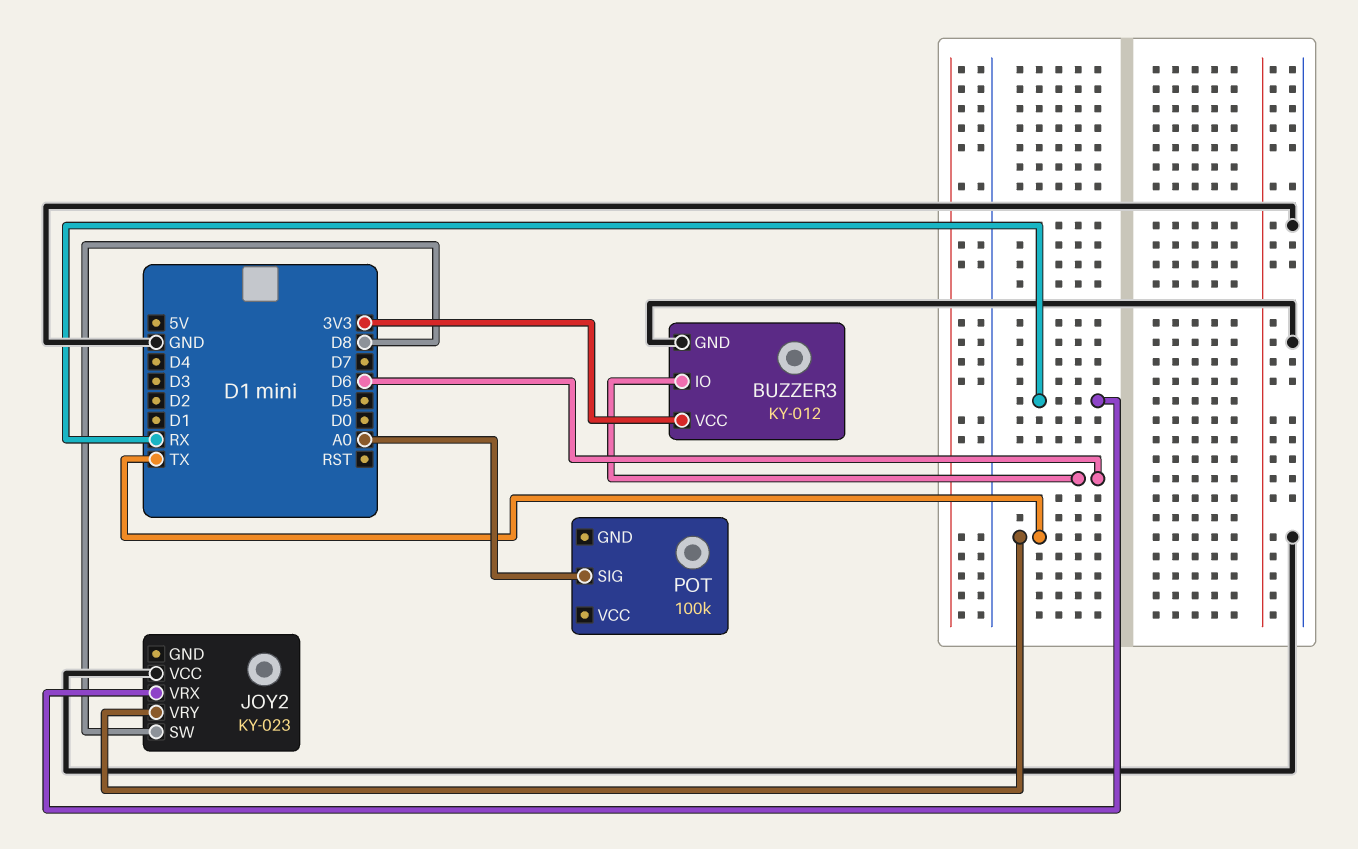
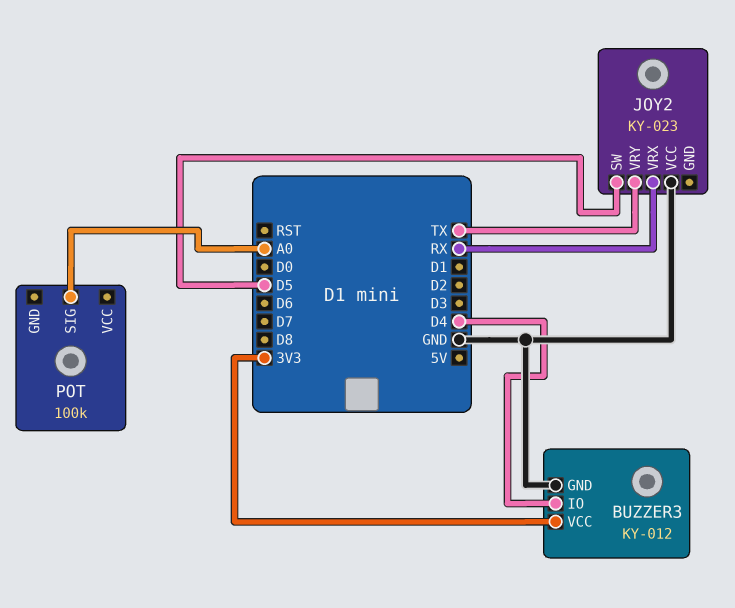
BUZZER3 pin IO: D6 -> D4
JOY2 pin SW: D8 -> D5

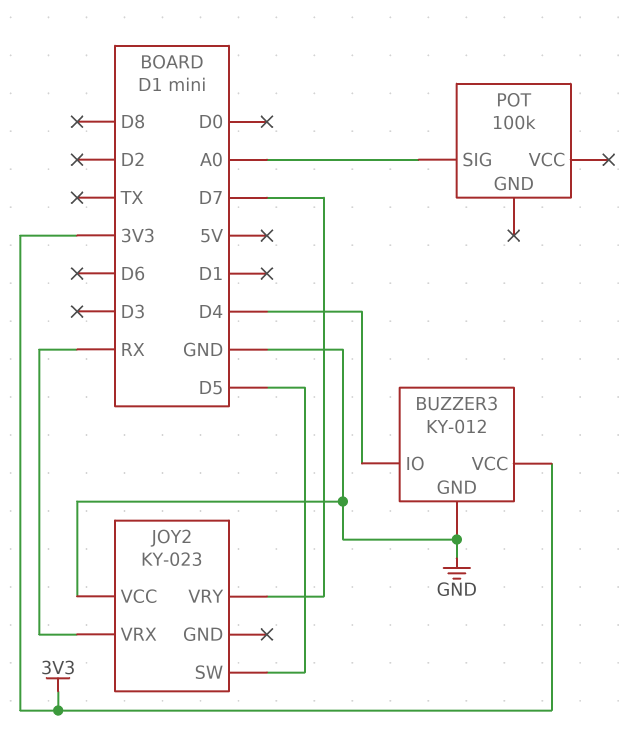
JOY2 pin VRY: TX -> D7

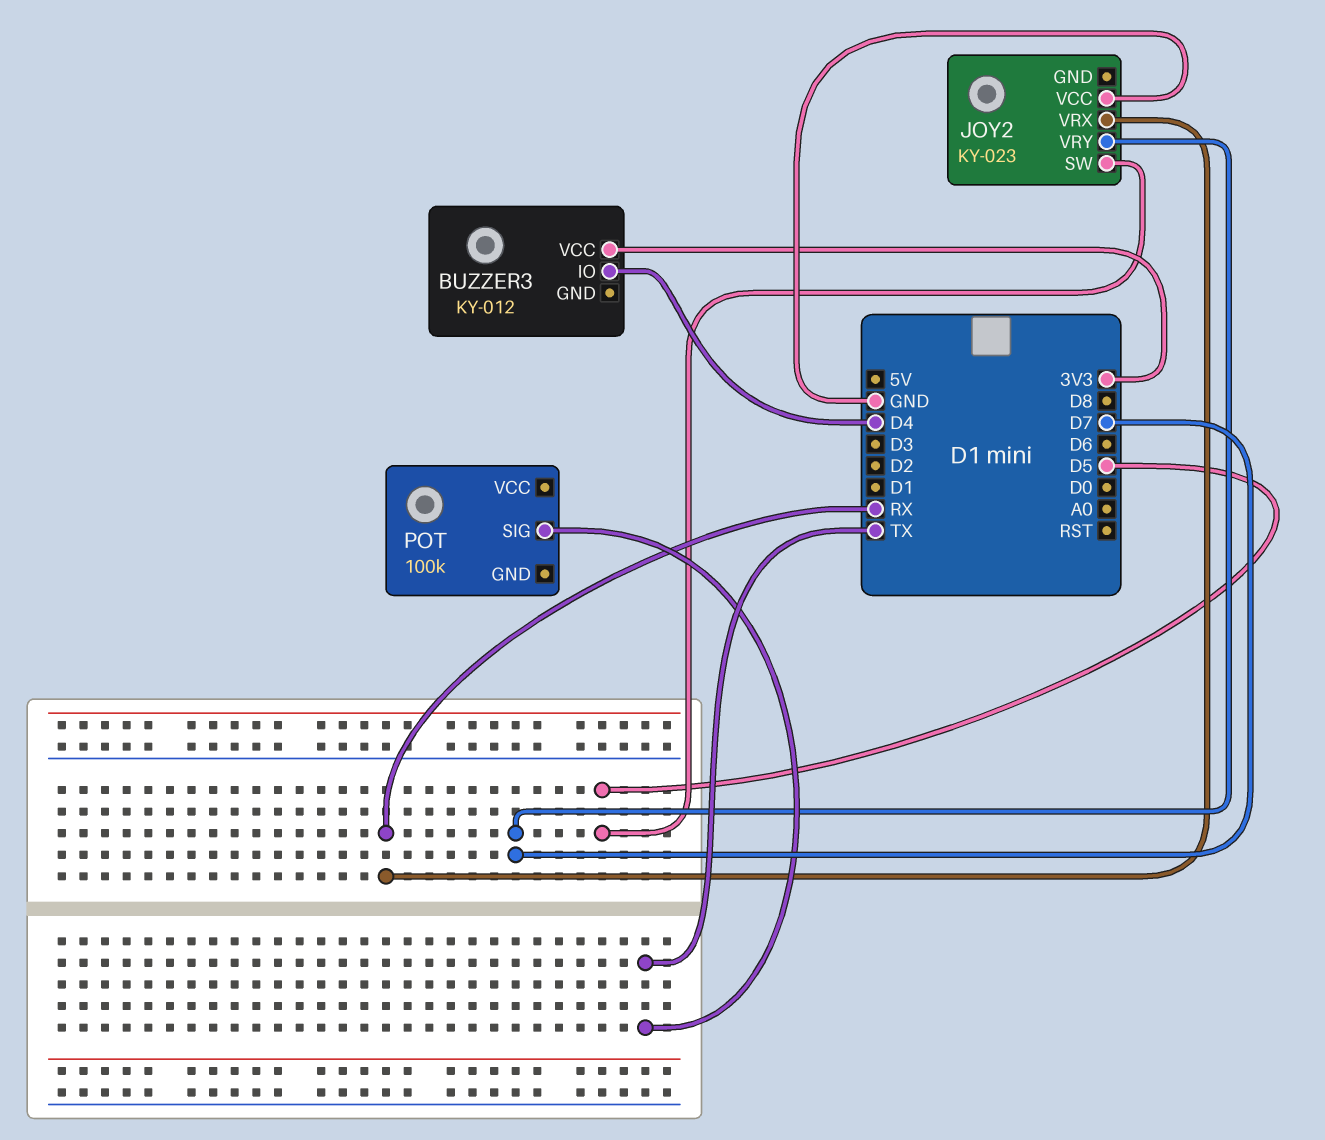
BUZZER3 pin GND: GND -> none
POT pin SIG: A0 -> TX

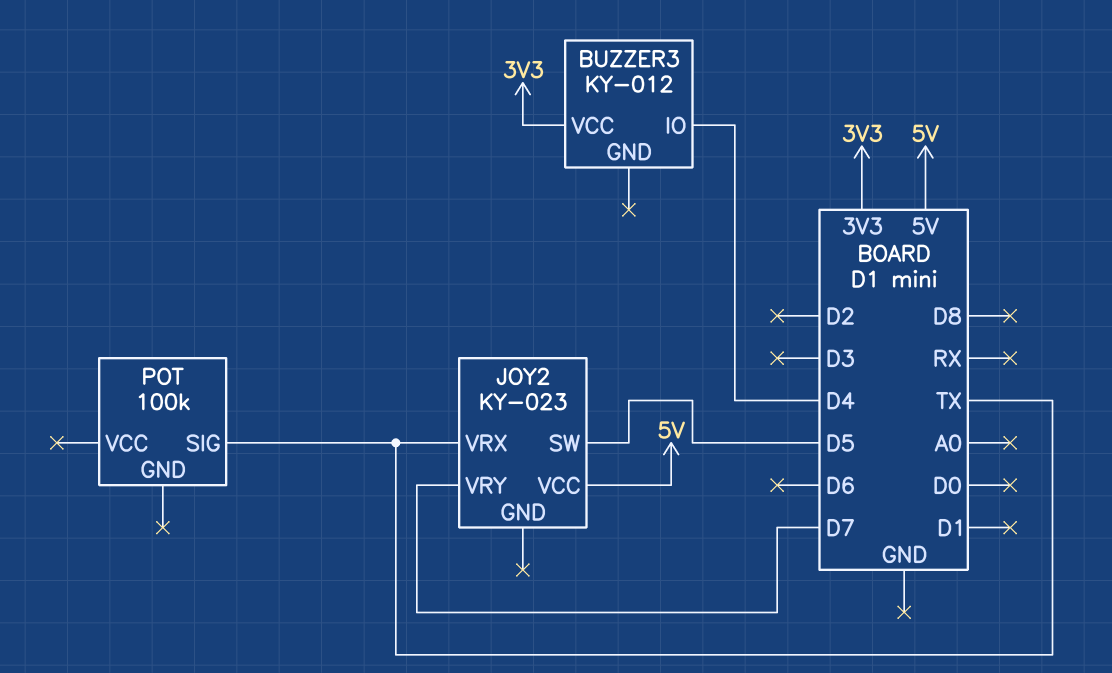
JOY2 pin VCC: GND -> 5V
JOY2 pin VRX: RX -> TX

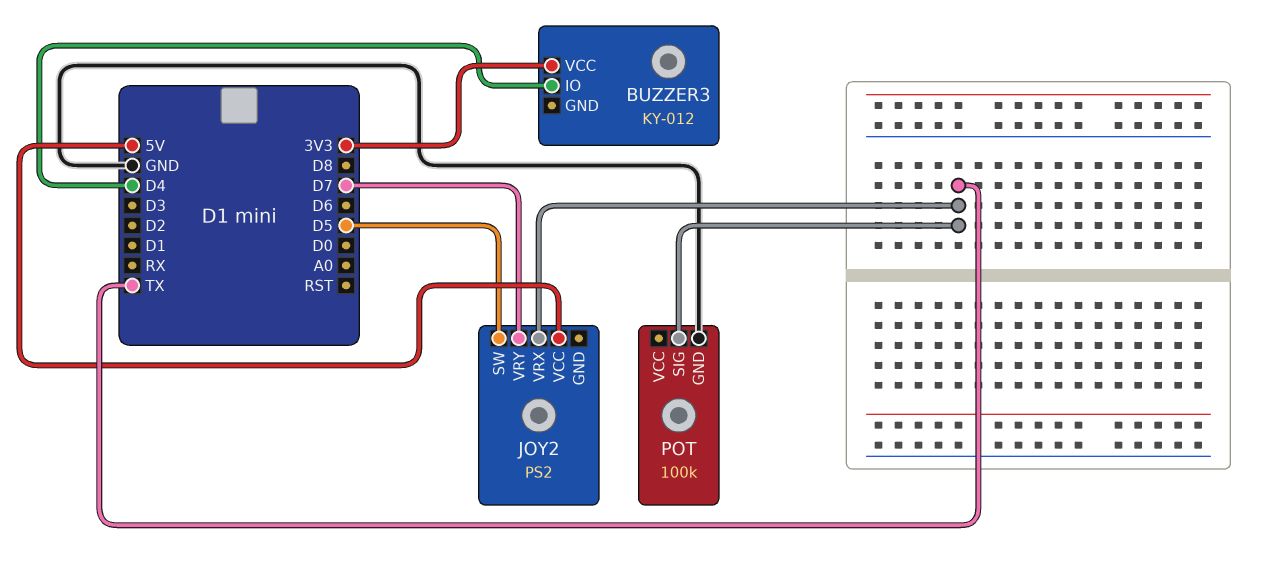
JOY2: KY-023 -> PS2
POT pin GND: none -> GND

